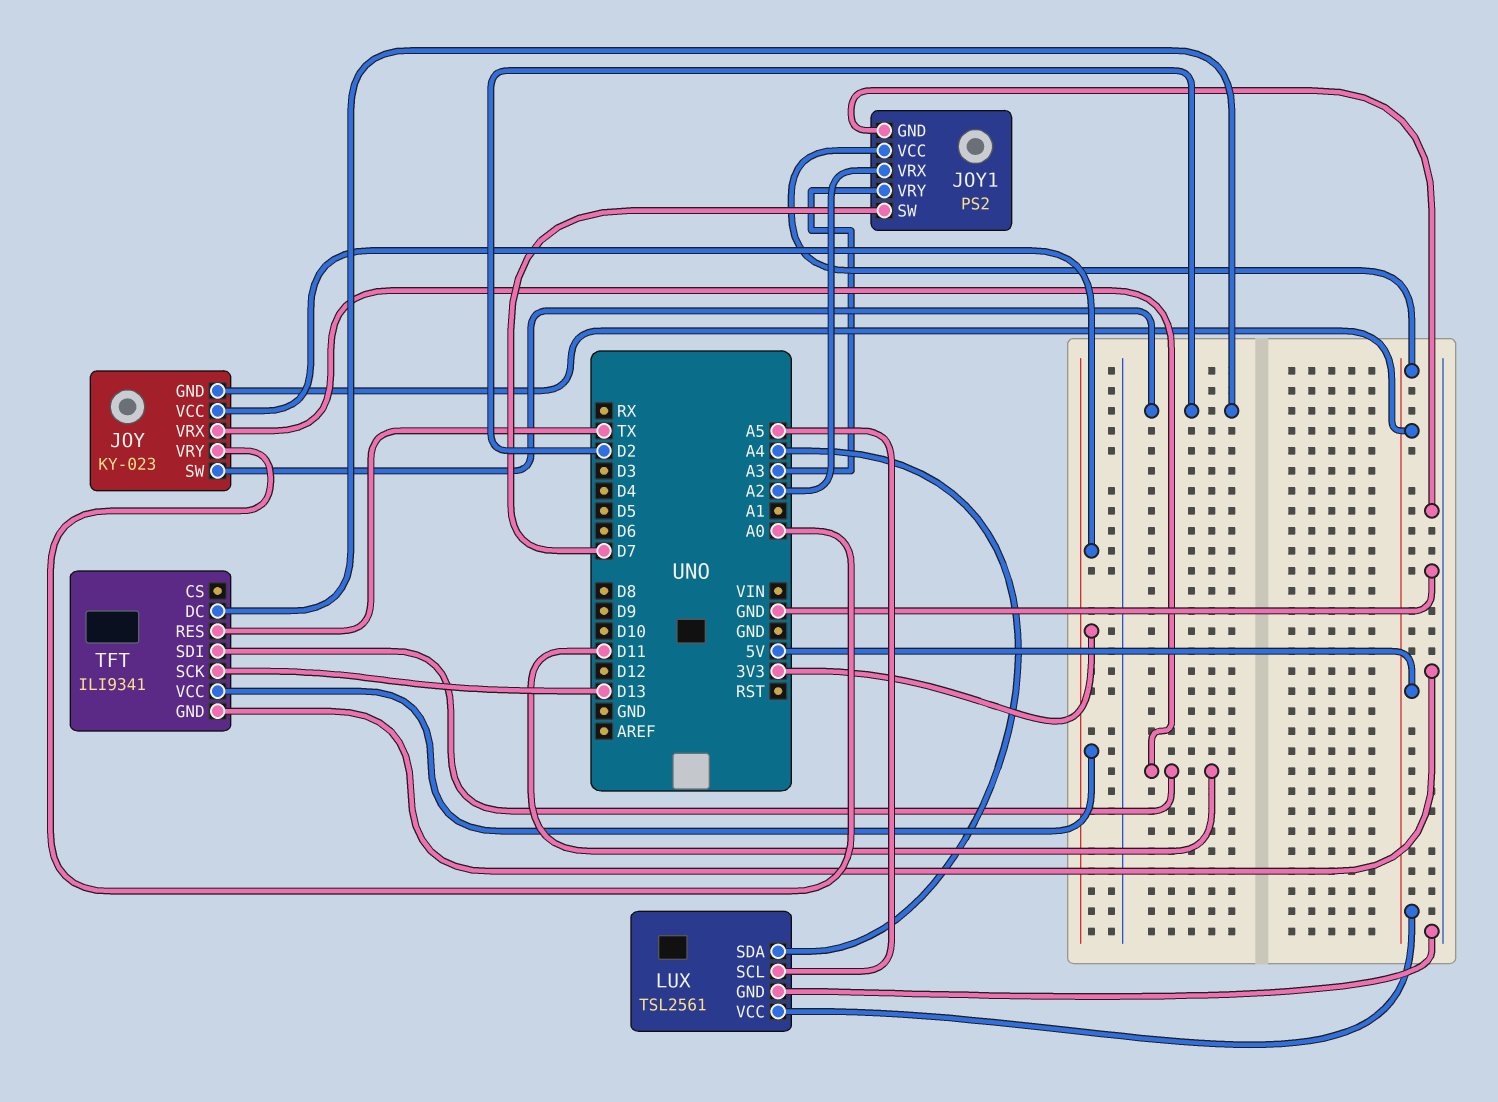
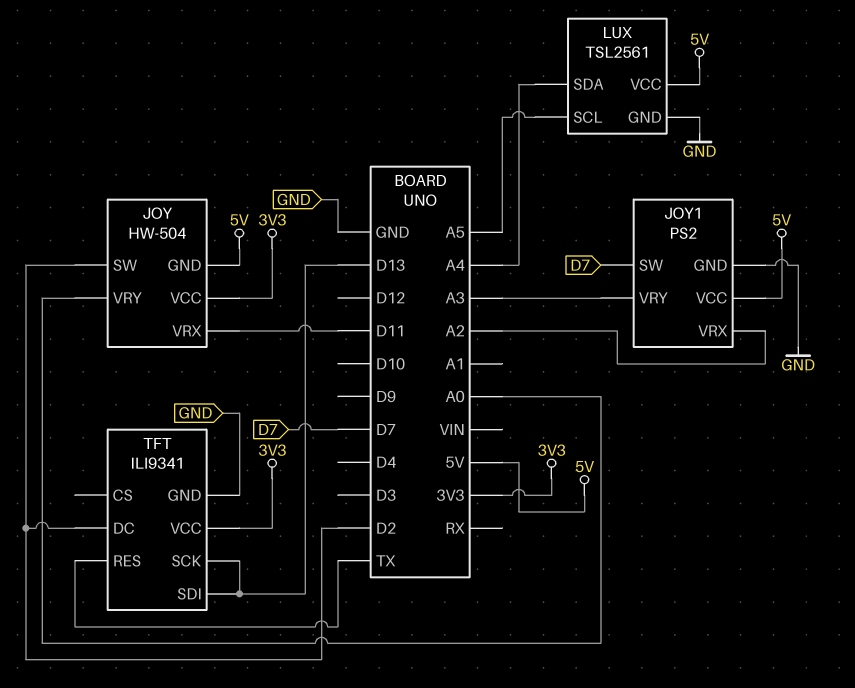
JOY: KY-023 -> HW-504
TFT pin SDI: D11 -> D13

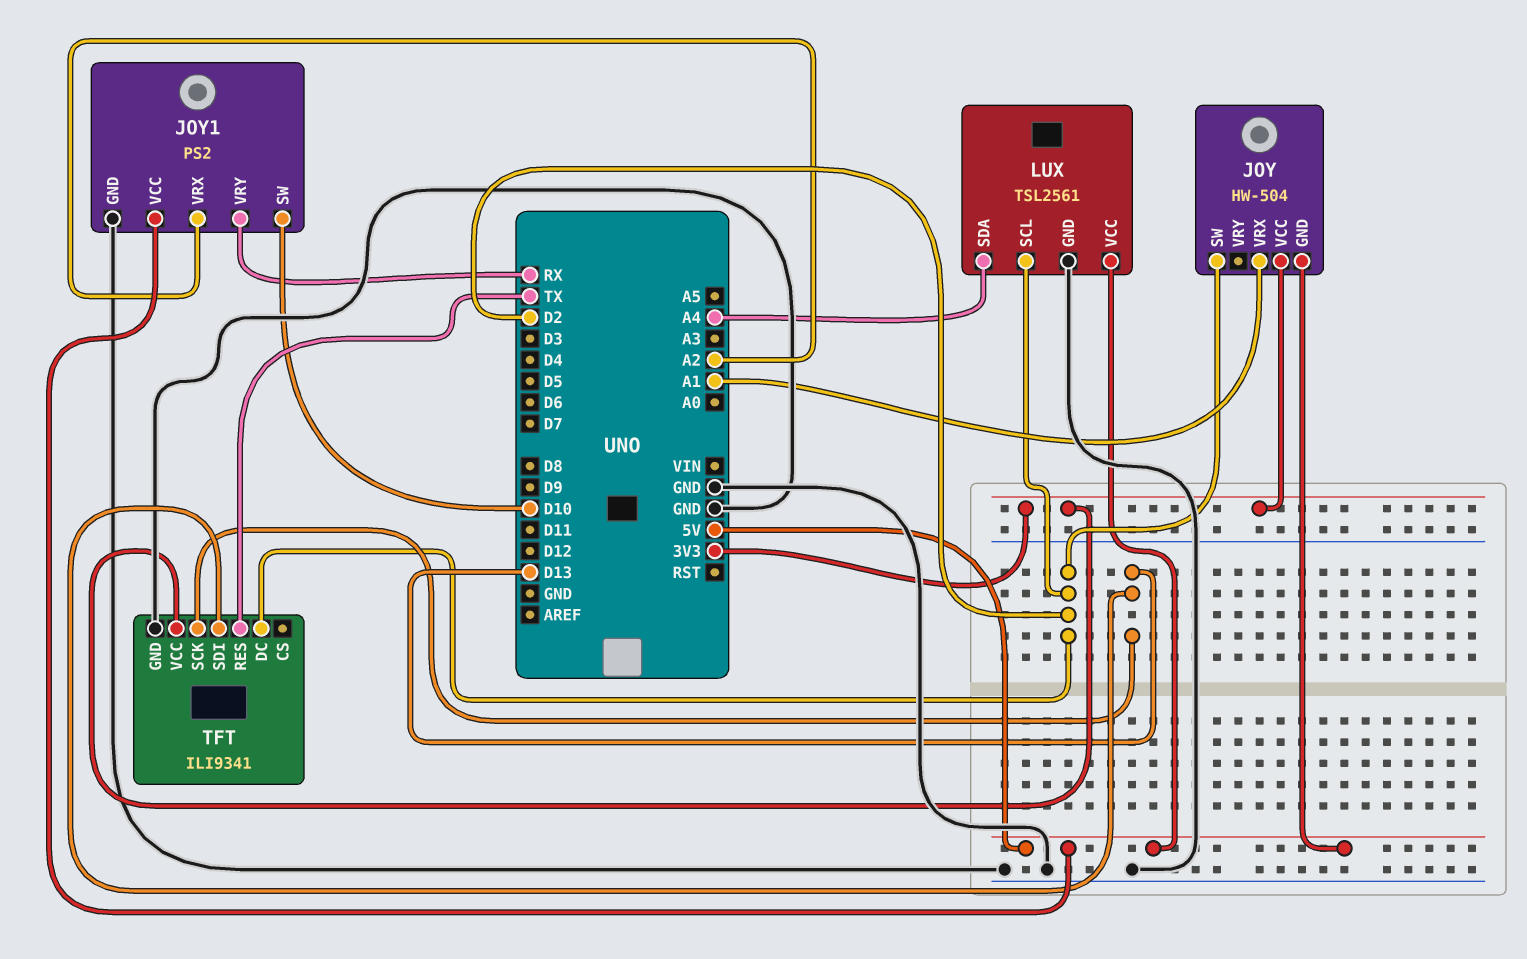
JOY pin VRX: D11 -> A1
JOY pin VRY: A0 -> none
JOY1 pin SW: D7 -> D10
JOY1 pin VRY: A3 -> RX
LUX pin SCL: A5 -> D2

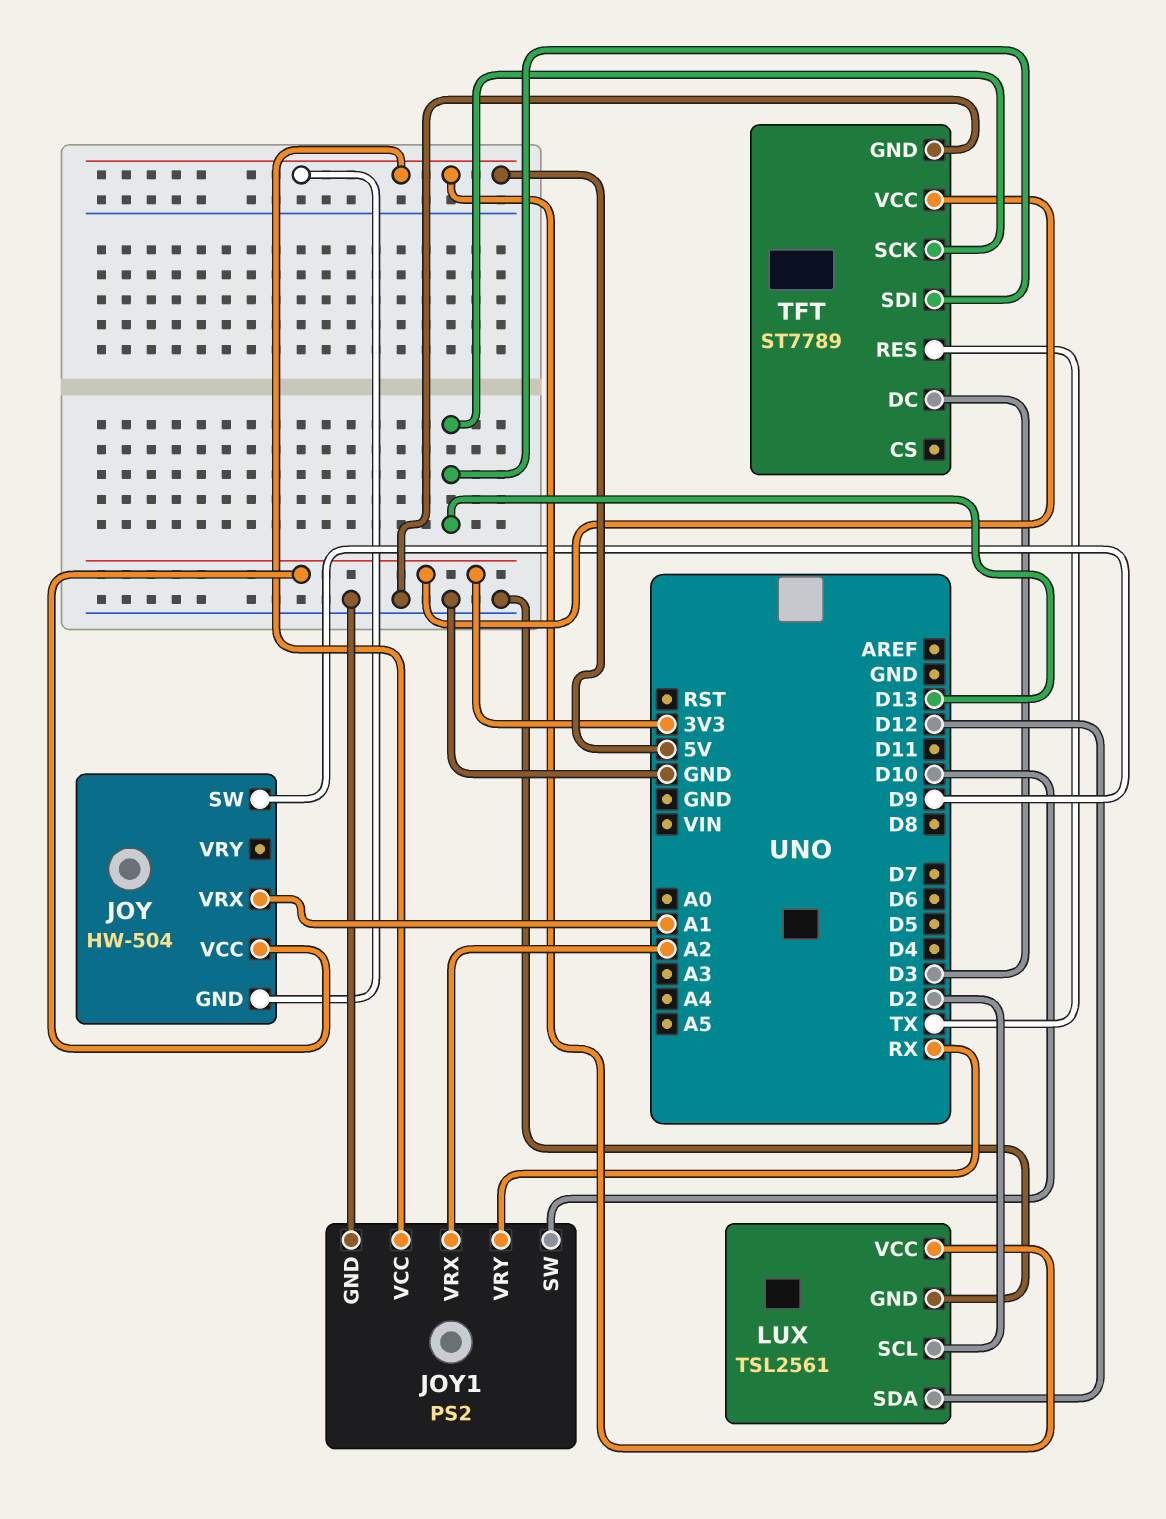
JOY pin SW: D2 -> D9
LUX pin SDA: A4 -> D12
TFT: ILI9341 -> ST7789
TFT pin DC: D2 -> D3

